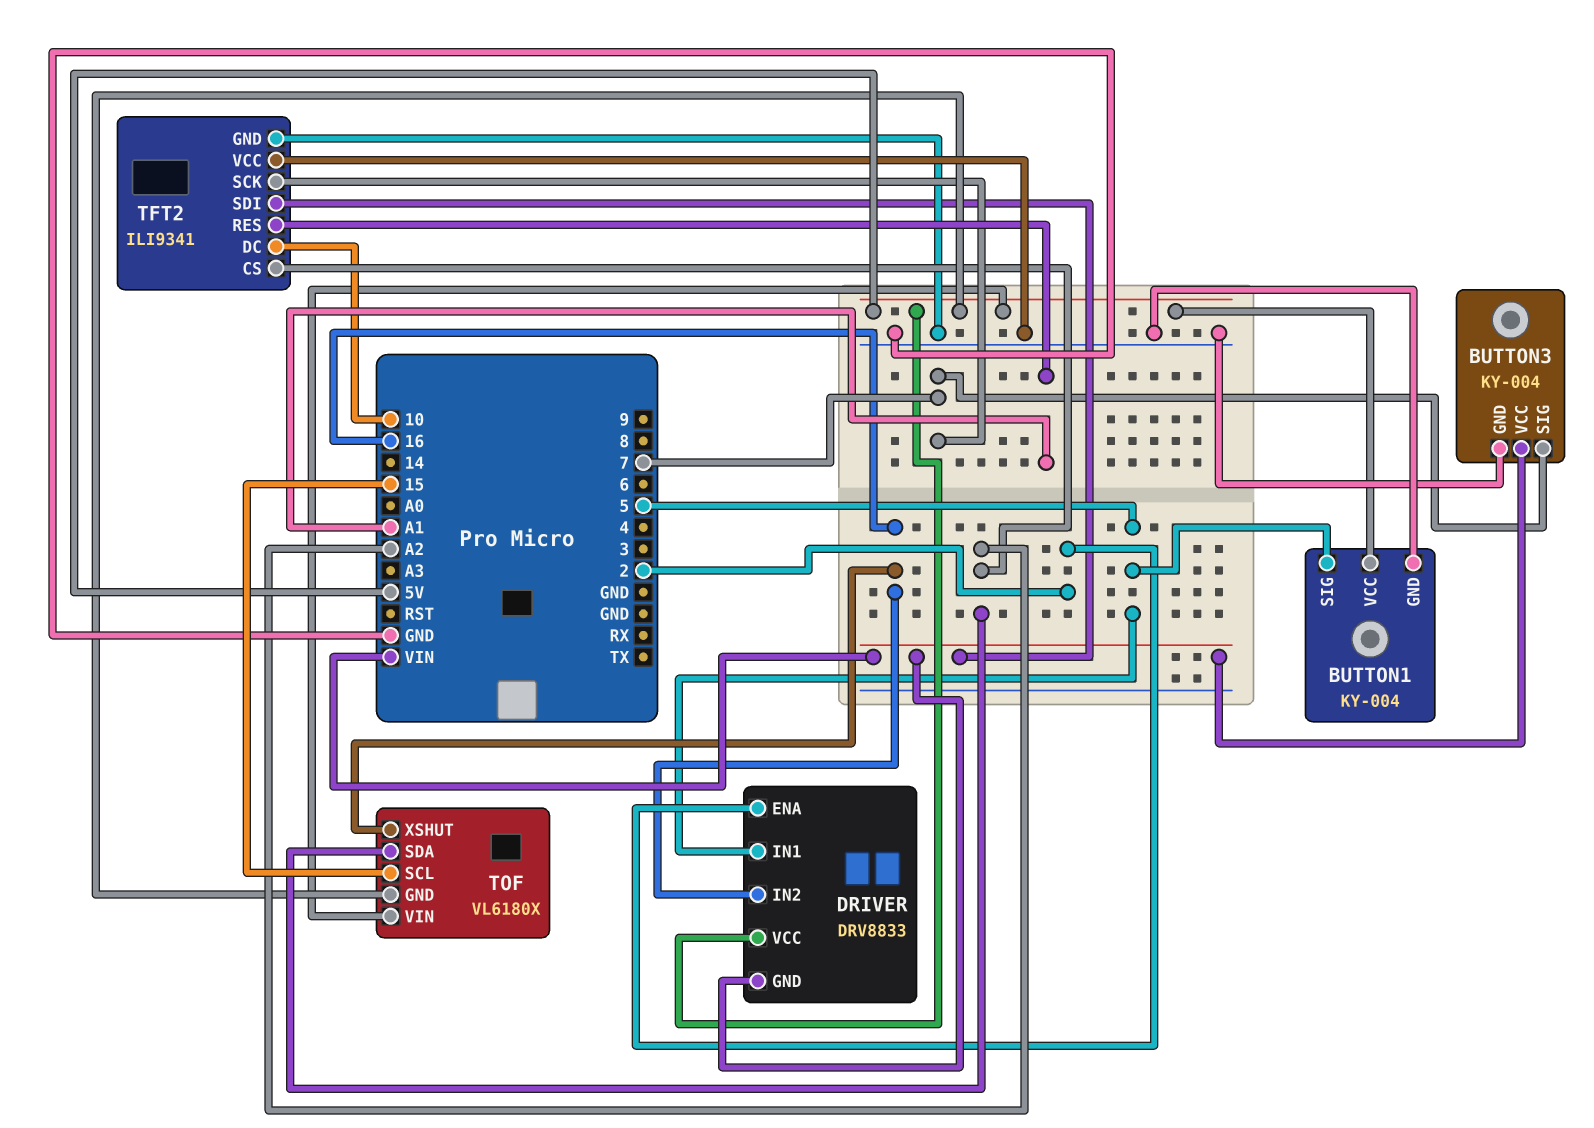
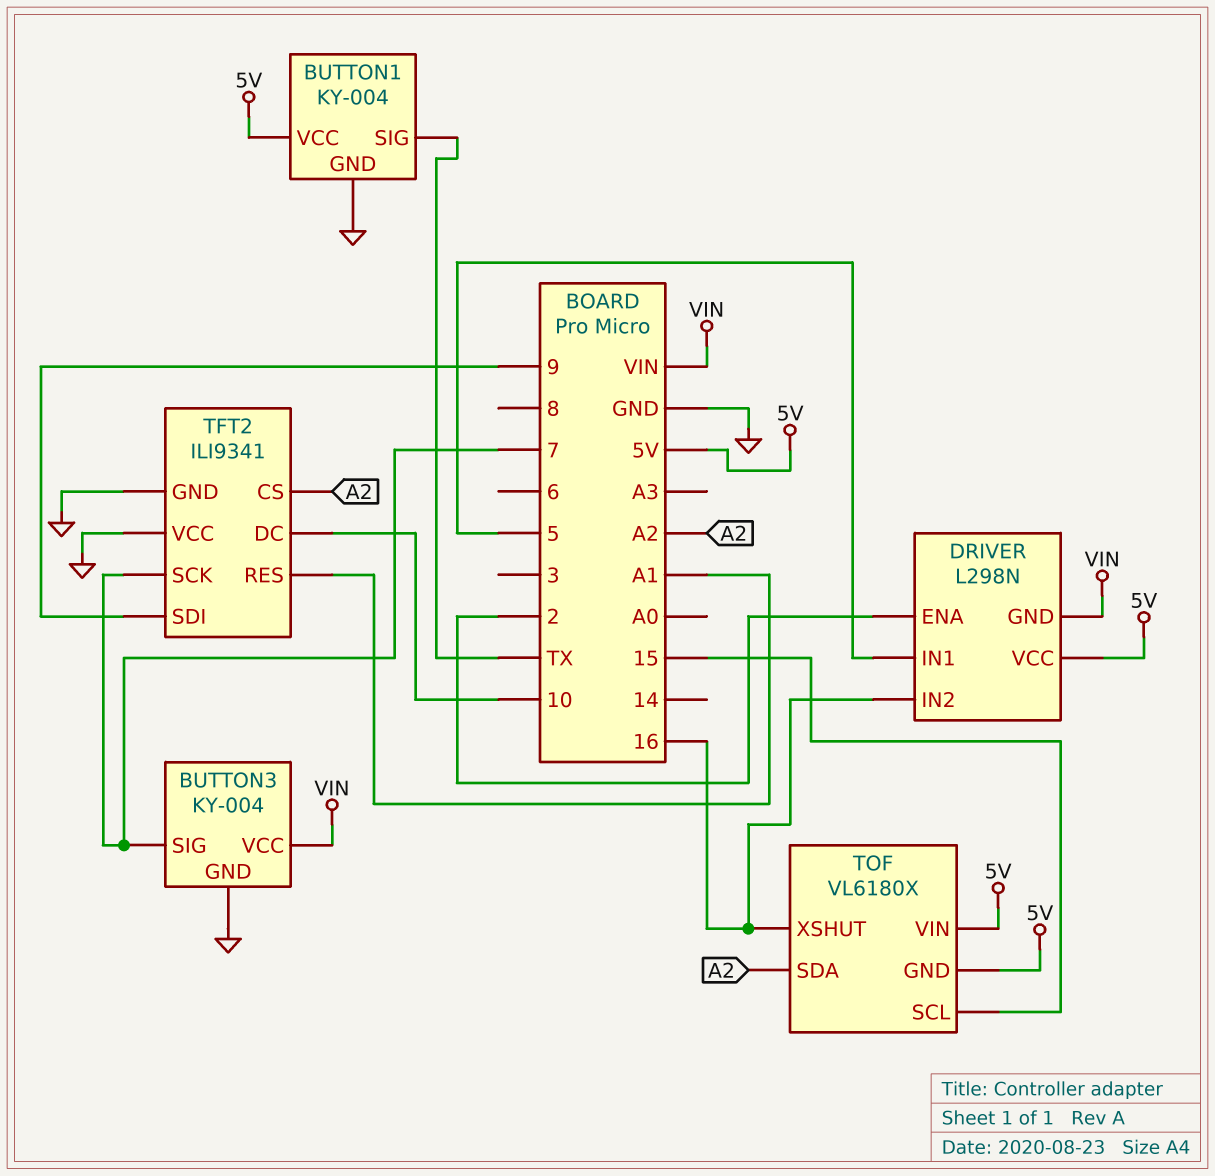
BUTTON1 pin SIG: 5 -> TX
DRIVER: DRV8833 -> L298N
TFT2 pin SDI: VIN -> 9

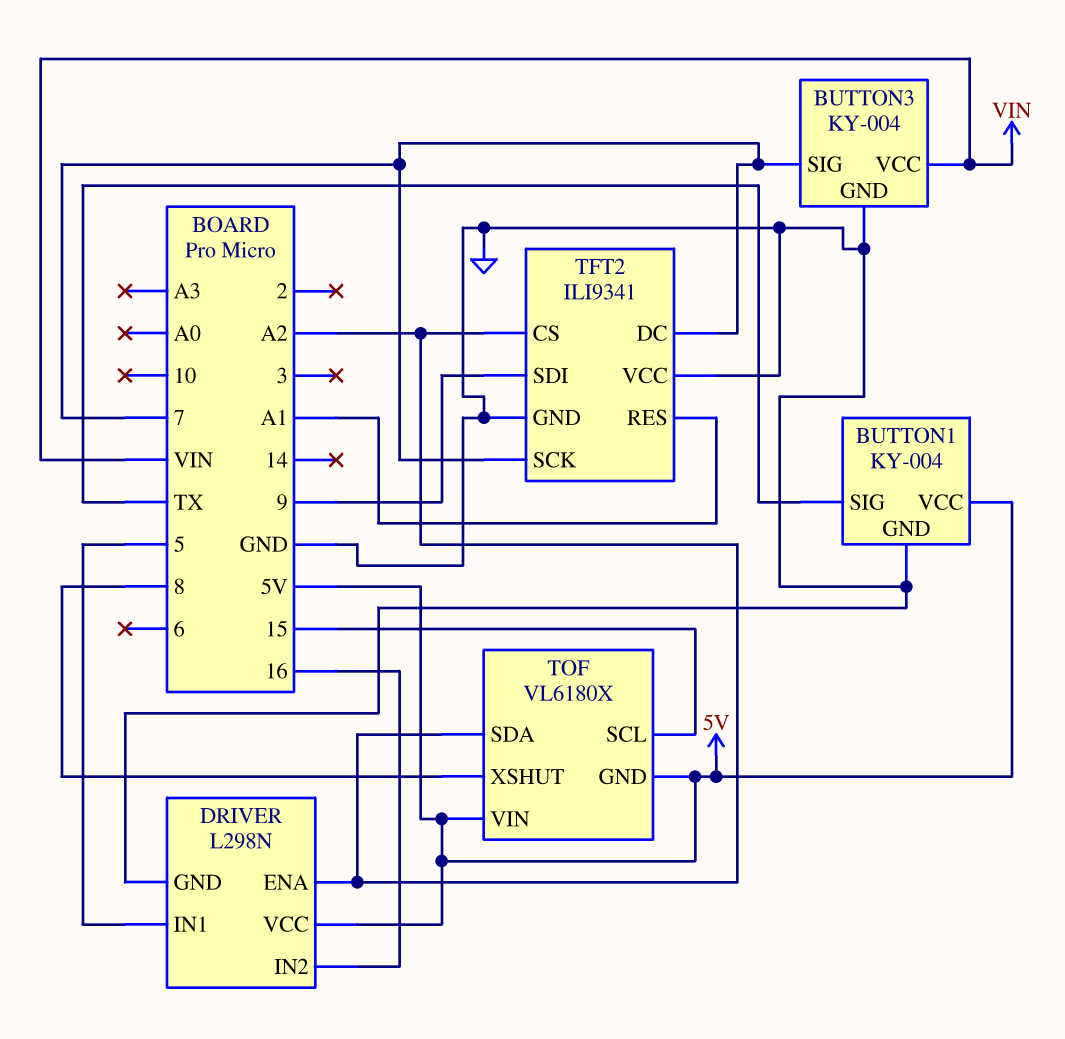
DRIVER pin ENA: 2 -> A2
DRIVER pin GND: VIN -> GND
TFT2 pin DC: 10 -> 7
TOF pin XSHUT: 16 -> 8

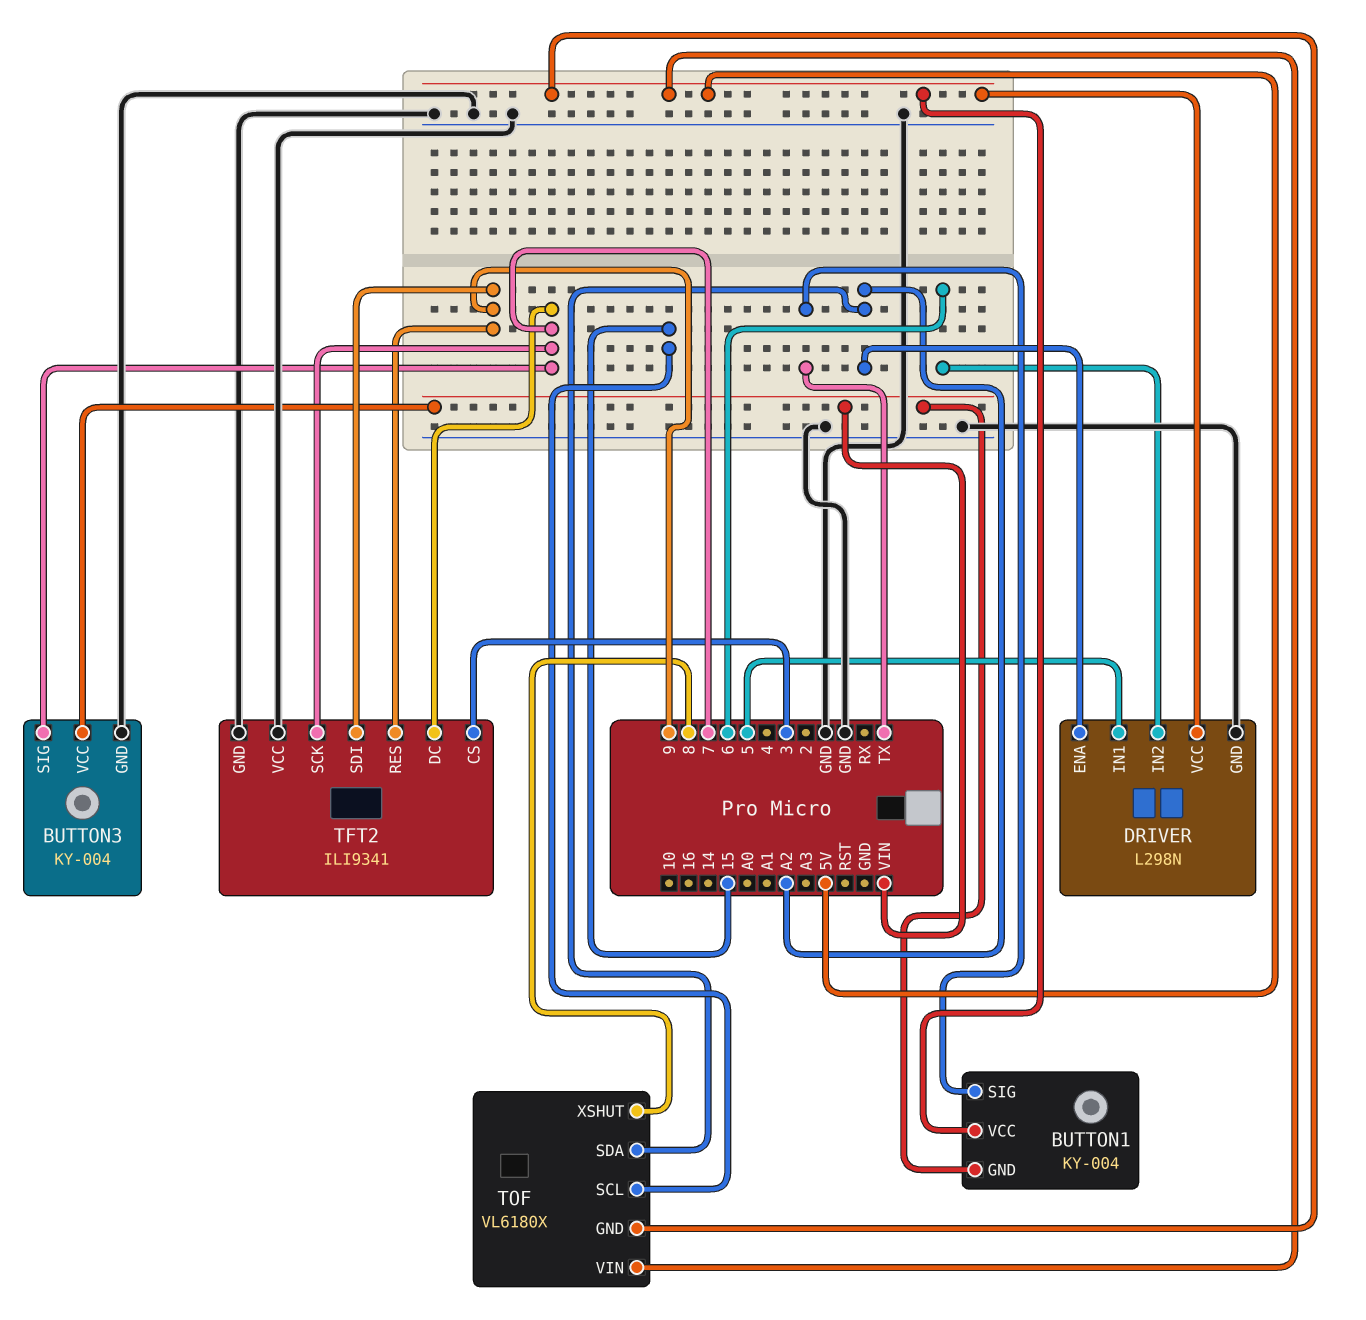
BUTTON1 pin GND: GND -> VIN
DRIVER pin IN2: 16 -> 6
TFT2 pin CS: A2 -> 3
TFT2 pin RES: A1 -> 9

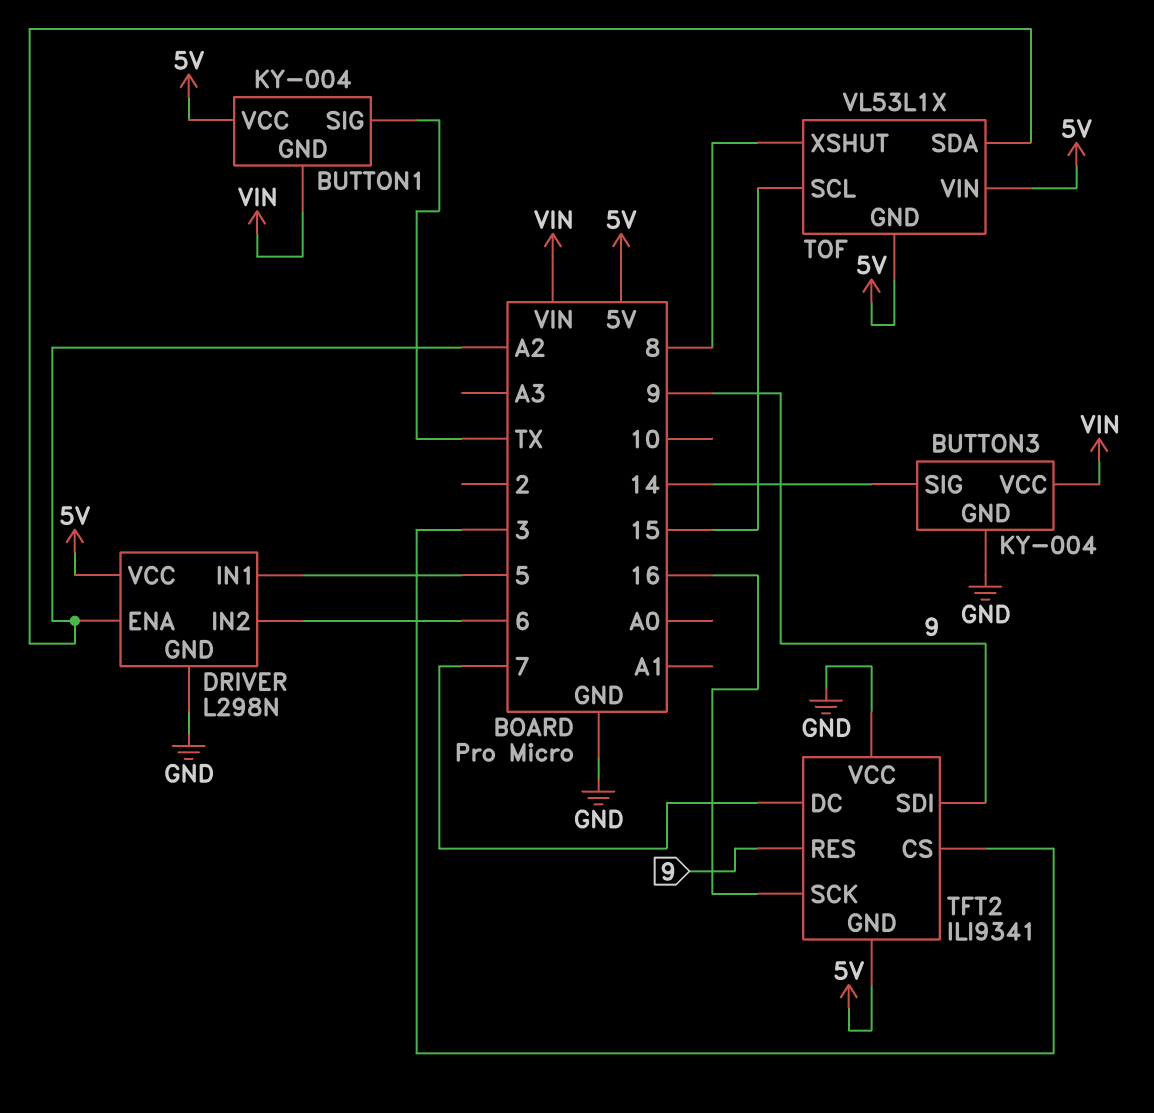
BUTTON3 pin SIG: 7 -> 14
TFT2 pin GND: GND -> 5V
TFT2 pin SCK: 7 -> 16
TOF: VL6180X -> VL53L1X

